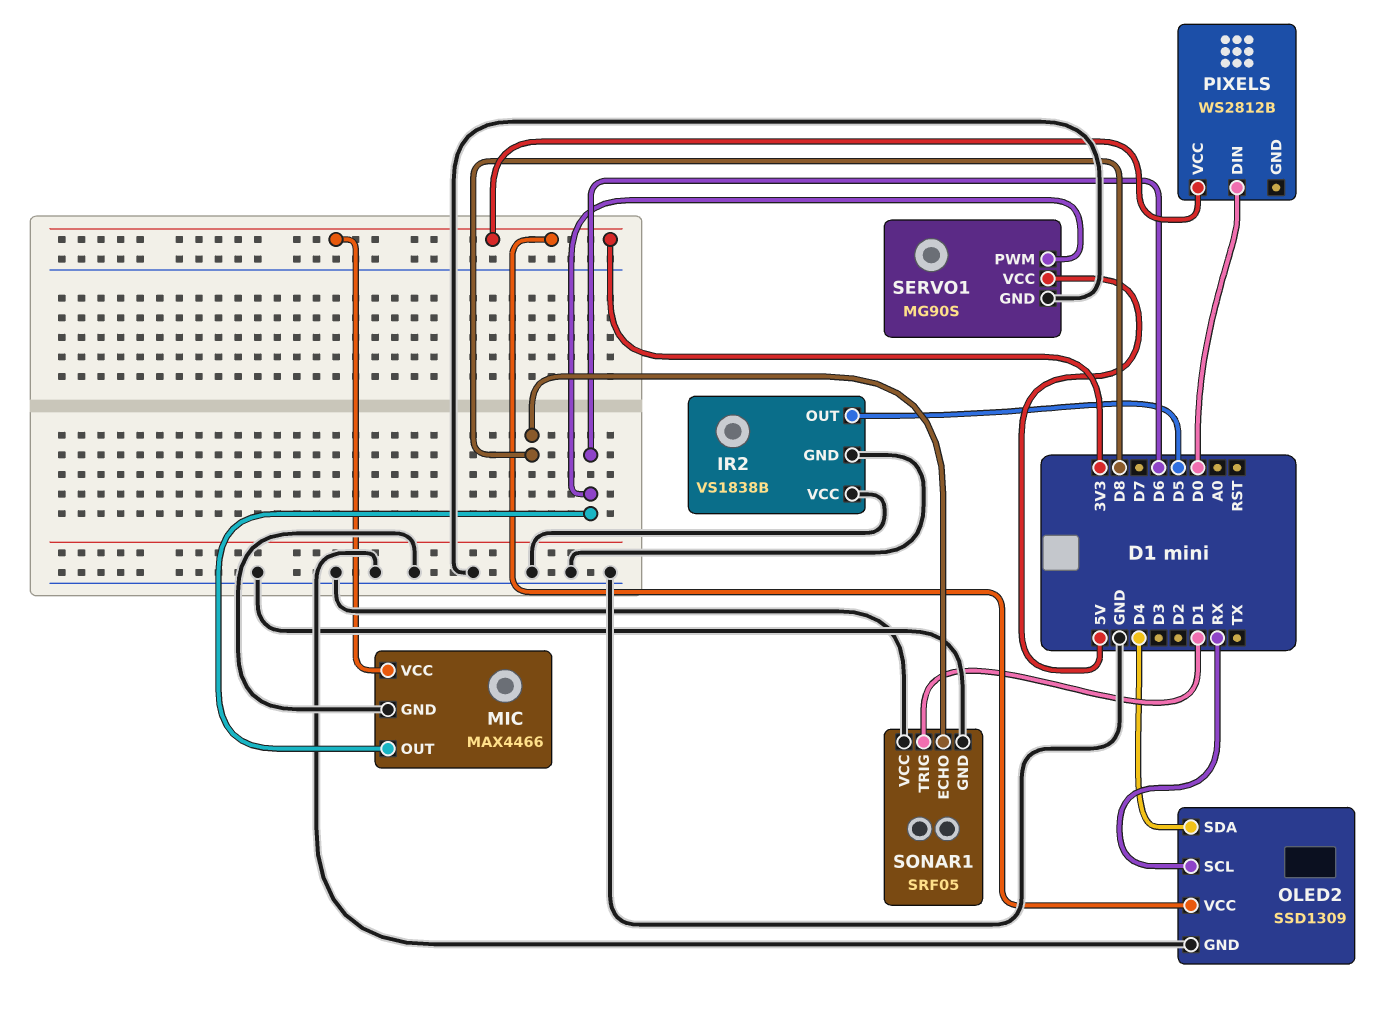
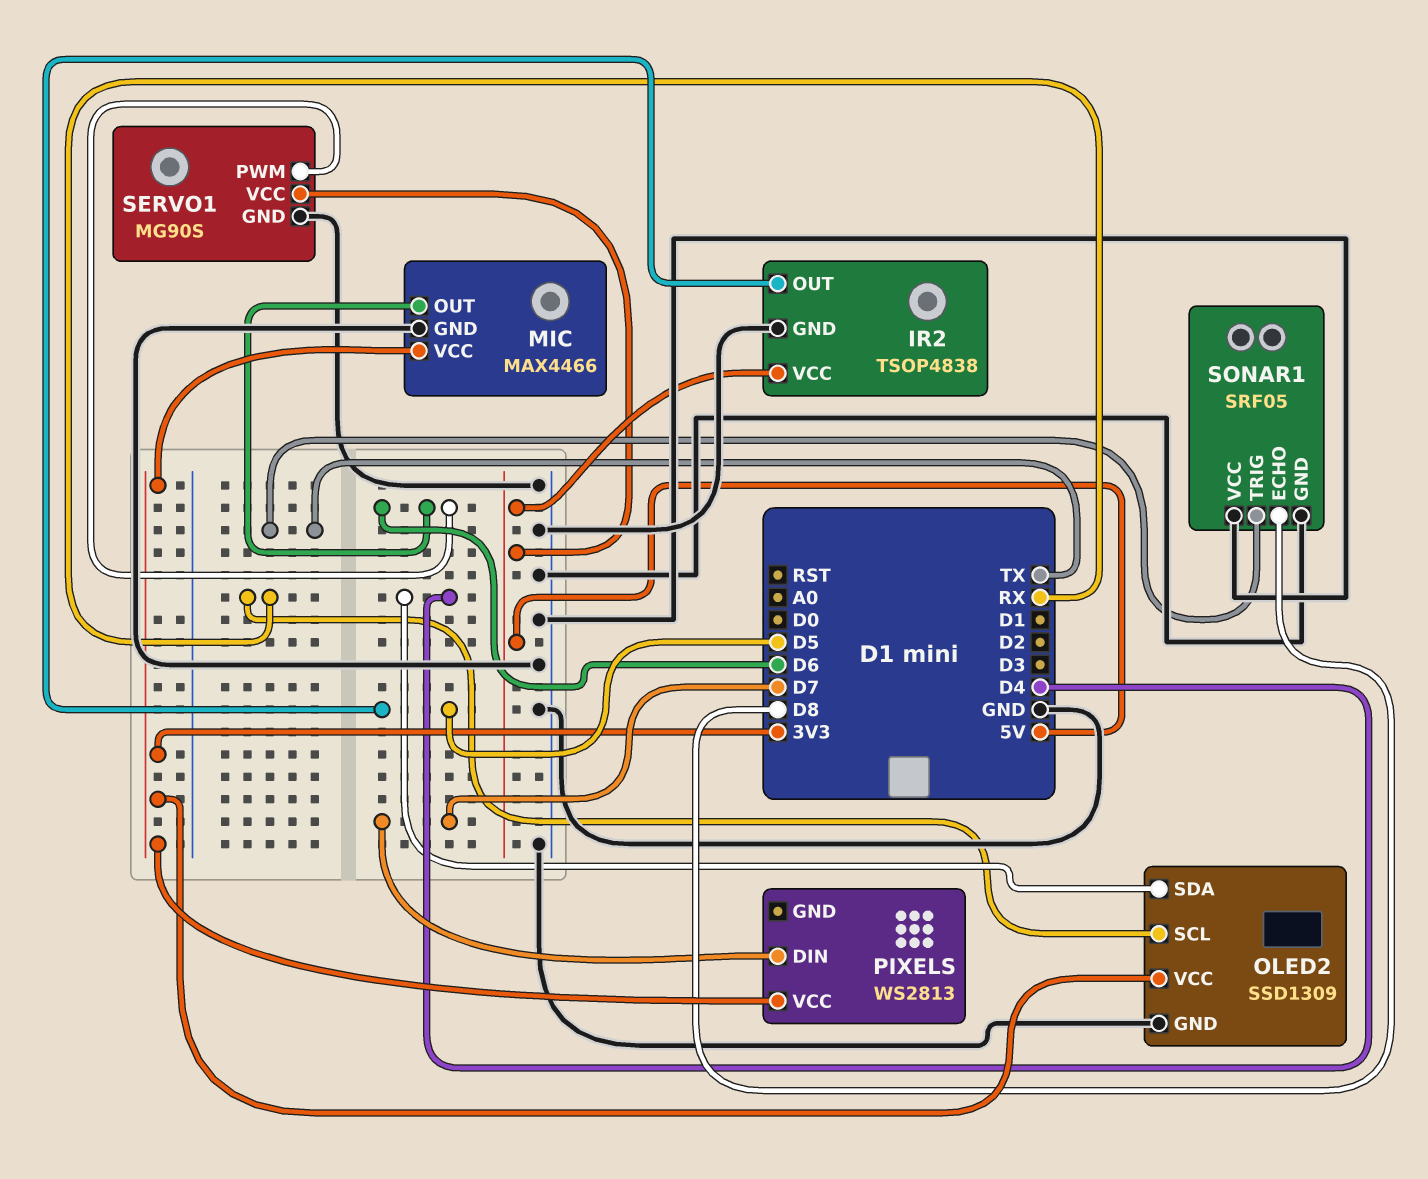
IR2: VS1838B -> TSOP4838
IR2 pin VCC: GND -> 5V
PIXELS: WS2812B -> WS2813
PIXELS pin DIN: D0 -> D7
SONAR1 pin TRIG: D1 -> TX

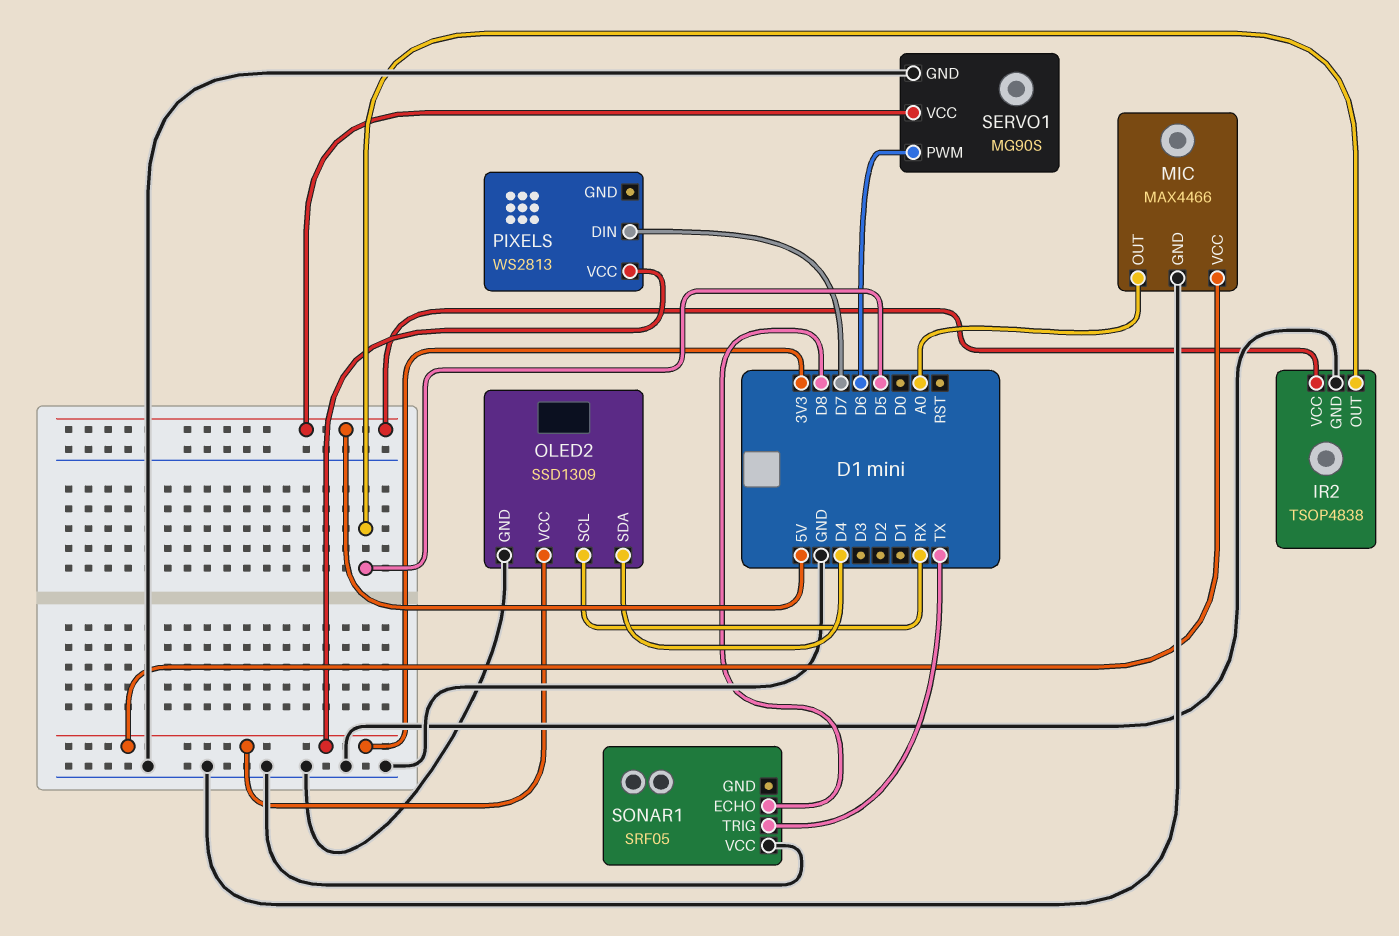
MIC pin OUT: D6 -> A0
SONAR1 pin GND: GND -> none

